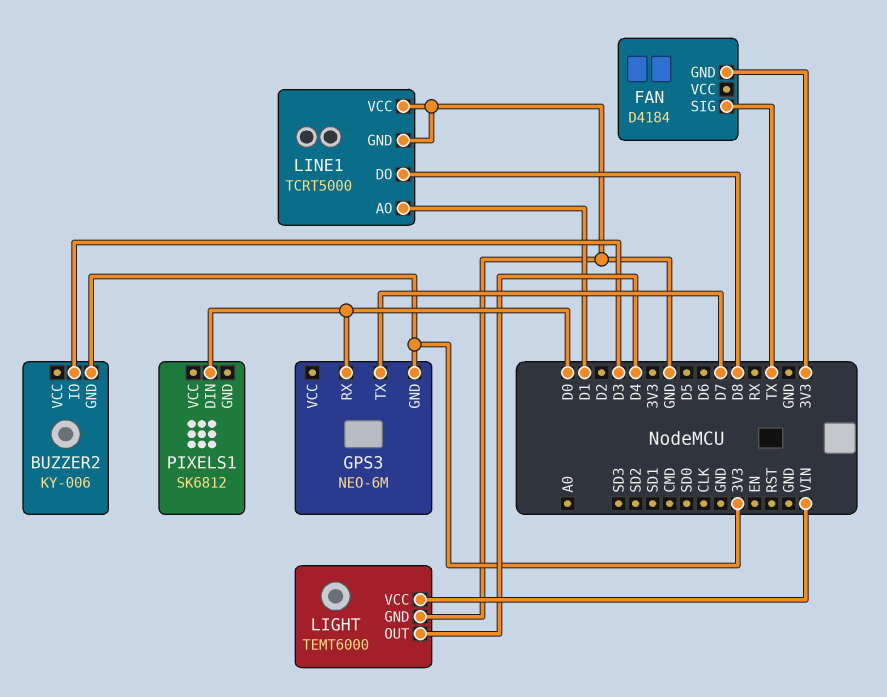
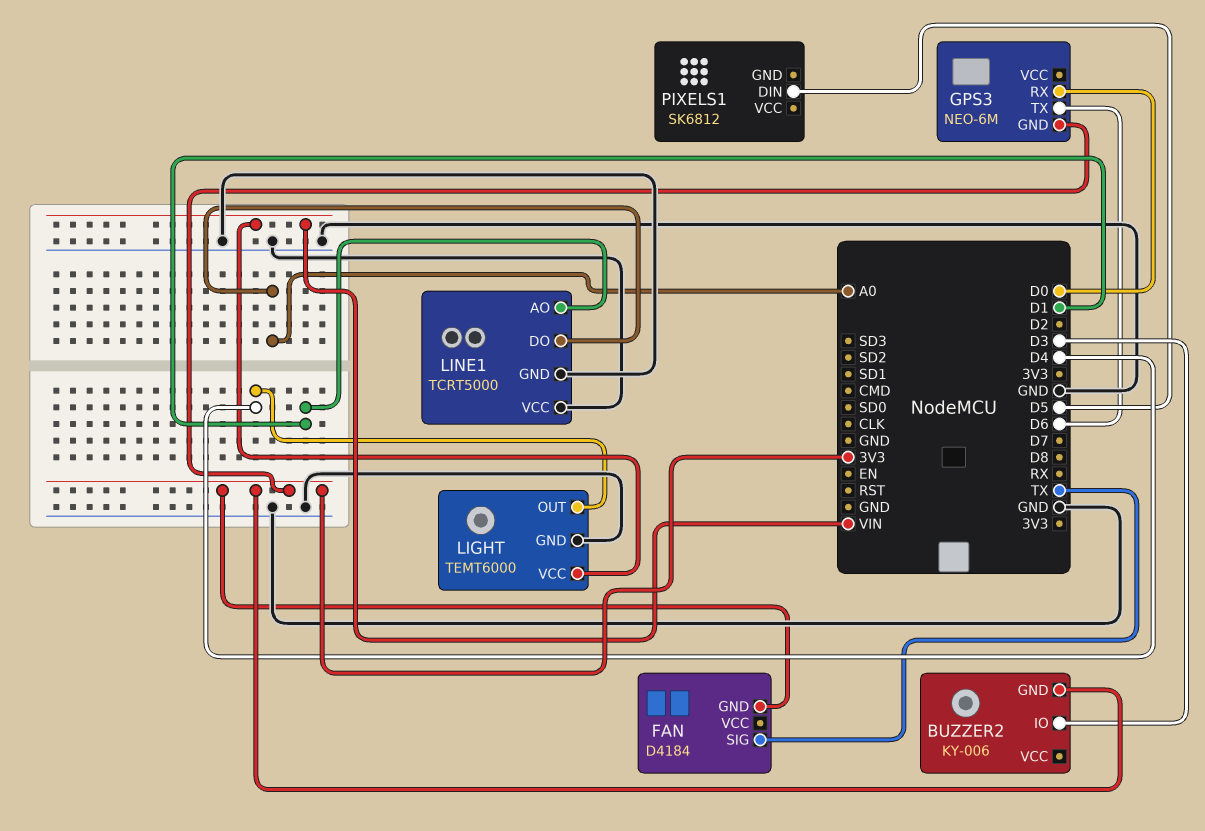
GPS3 pin TX: D7 -> D6
LINE1 pin DO: D8 -> A0
PIXELS1 pin DIN: D0 -> D5

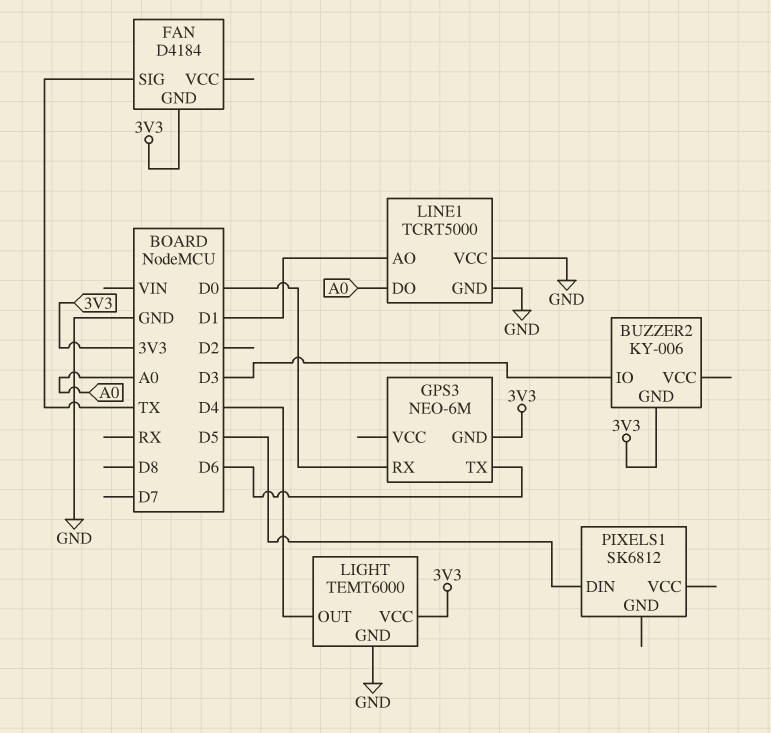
LIGHT pin VCC: VIN -> 3V3

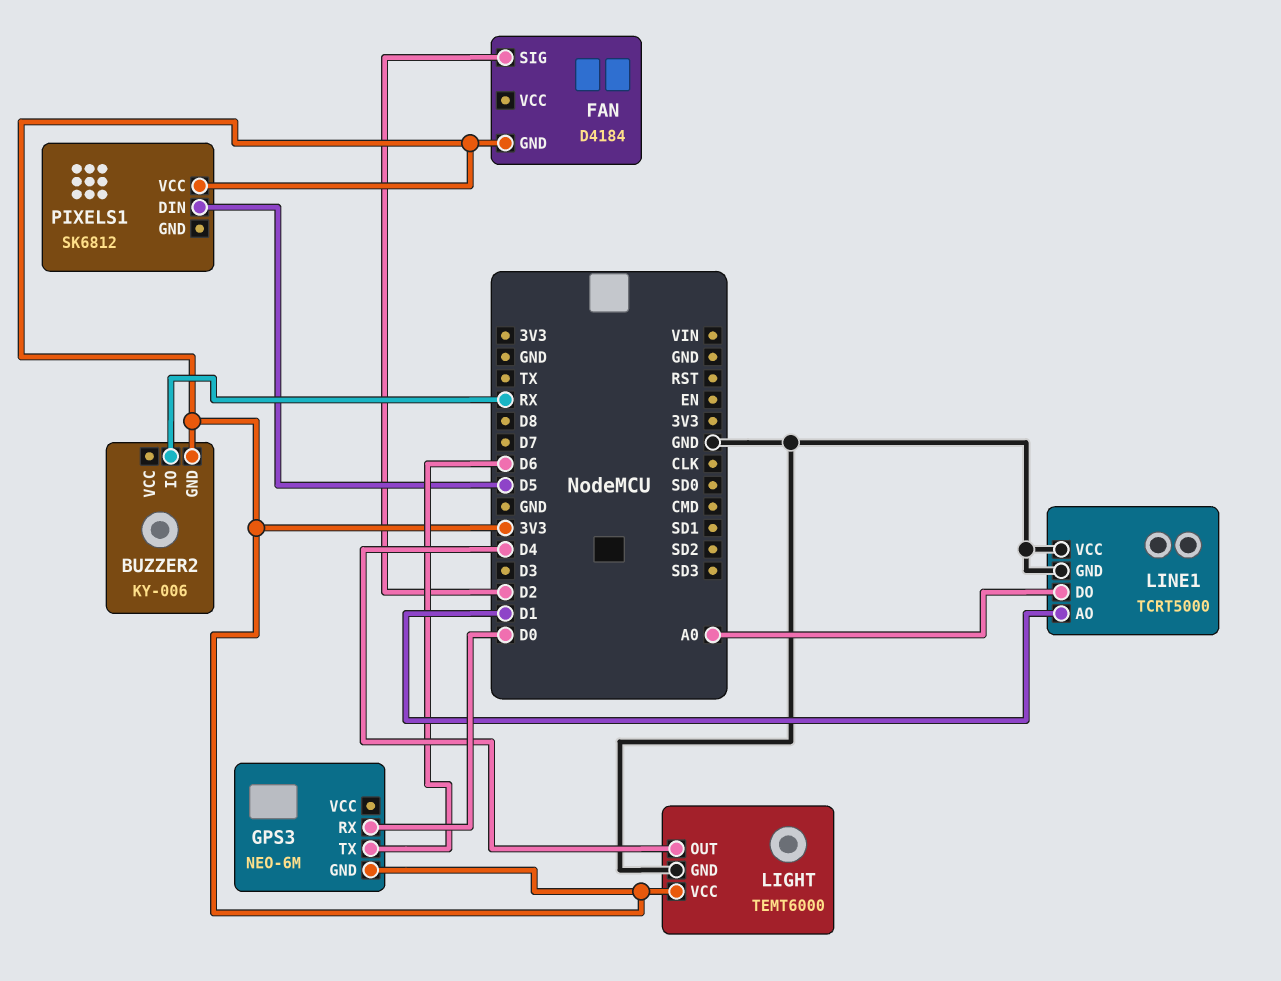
BUZZER2 pin IO: D3 -> RX
FAN pin SIG: TX -> D2
PIXELS1 pin VCC: none -> 3V3

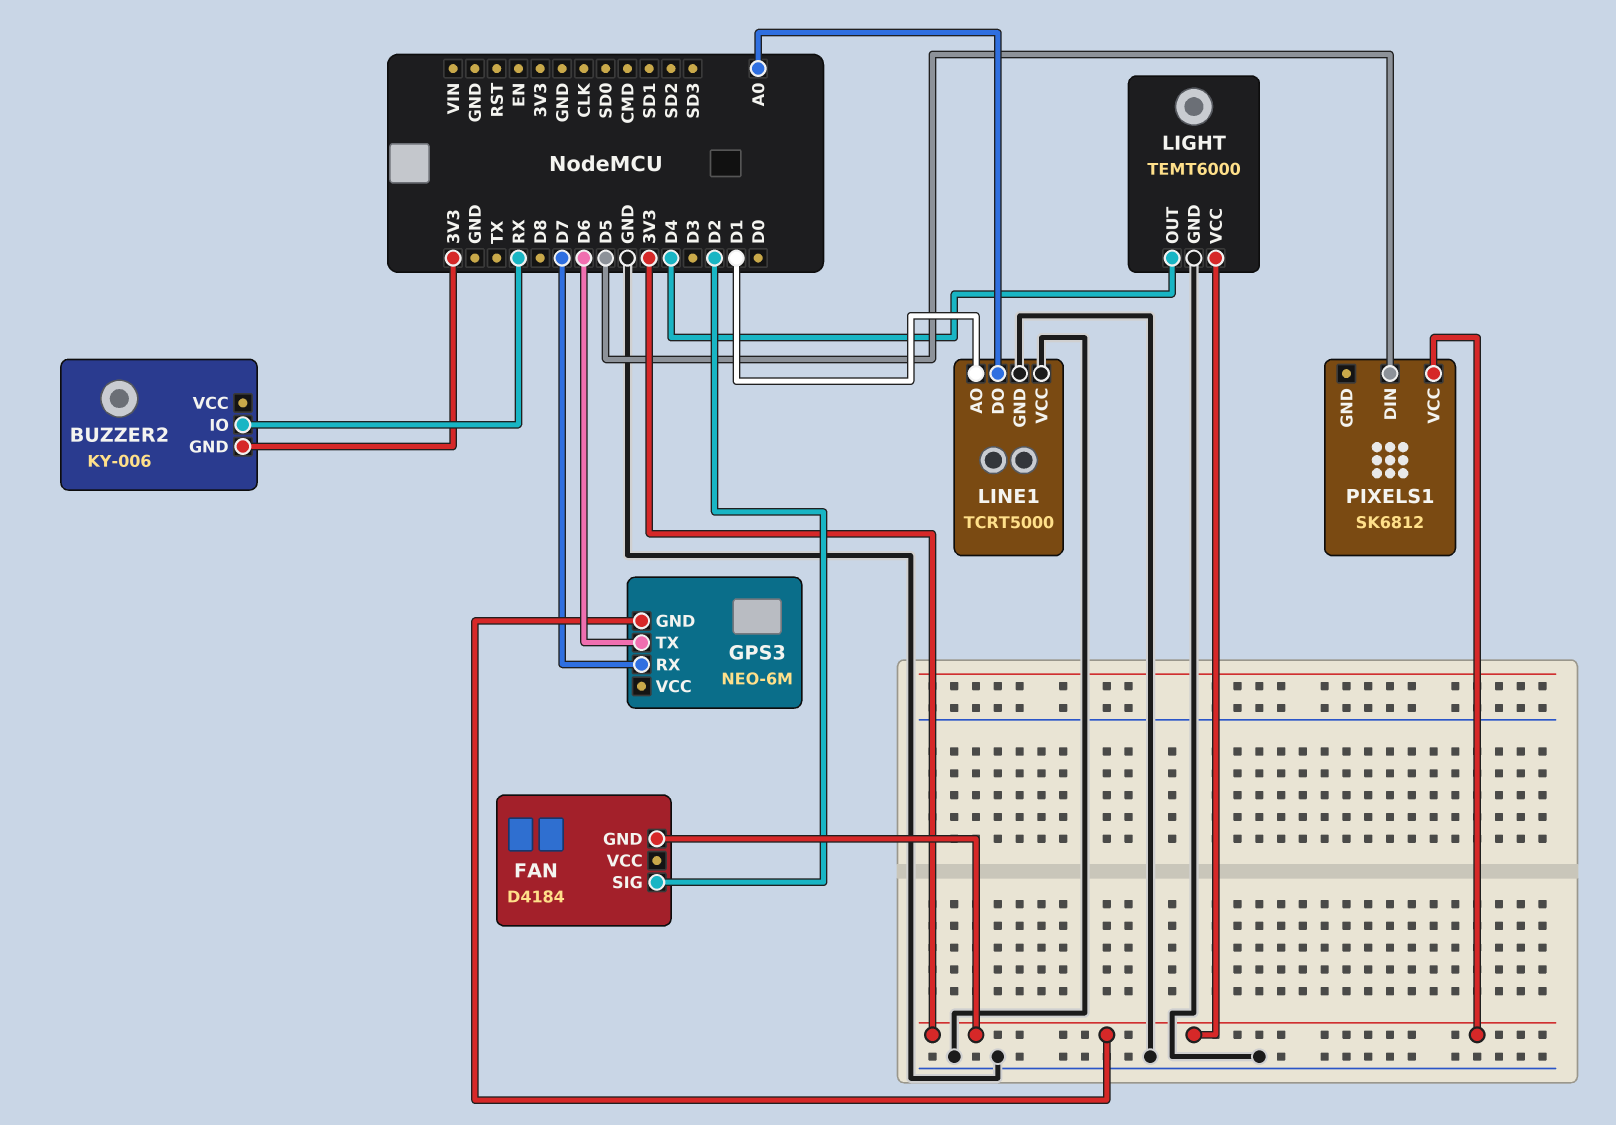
GPS3 pin RX: D0 -> D7

